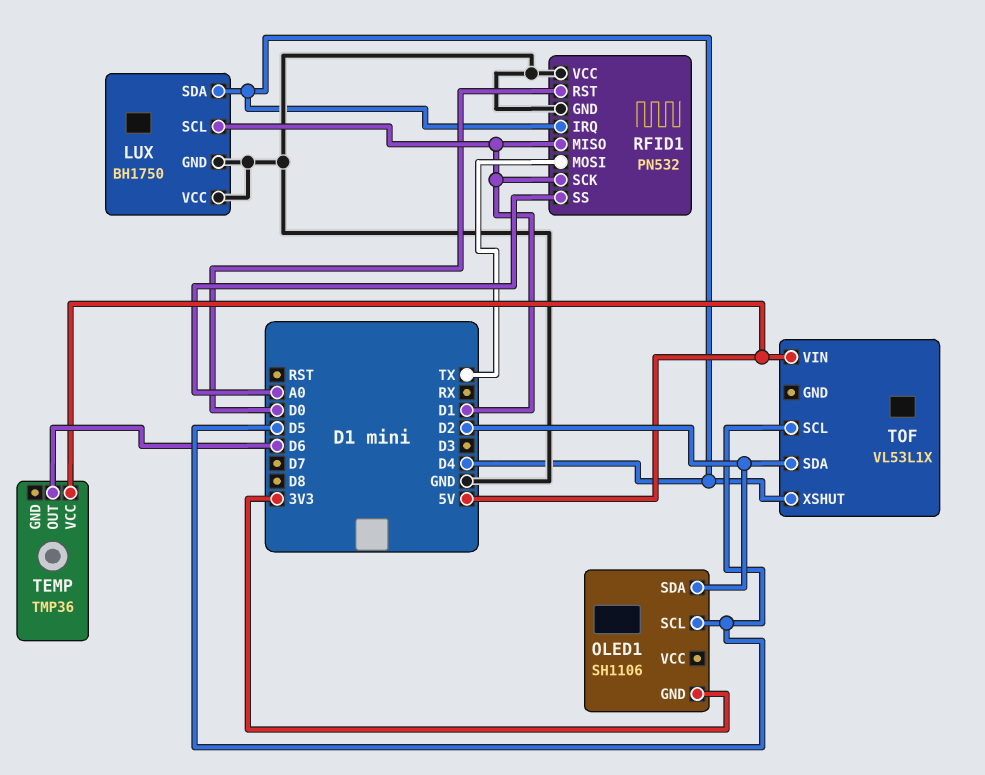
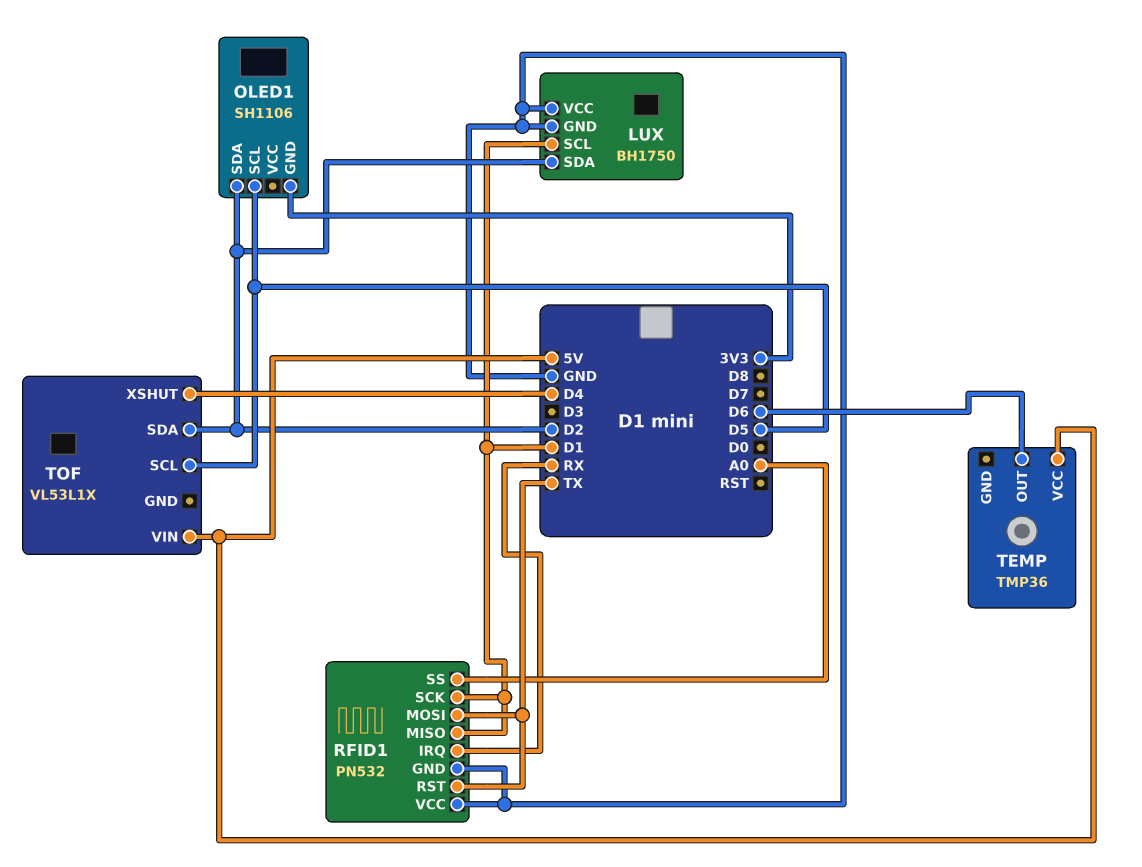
LUX pin SDA: D4 -> D2
RFID1 pin IRQ: D4 -> RX
RFID1 pin RST: D0 -> TX

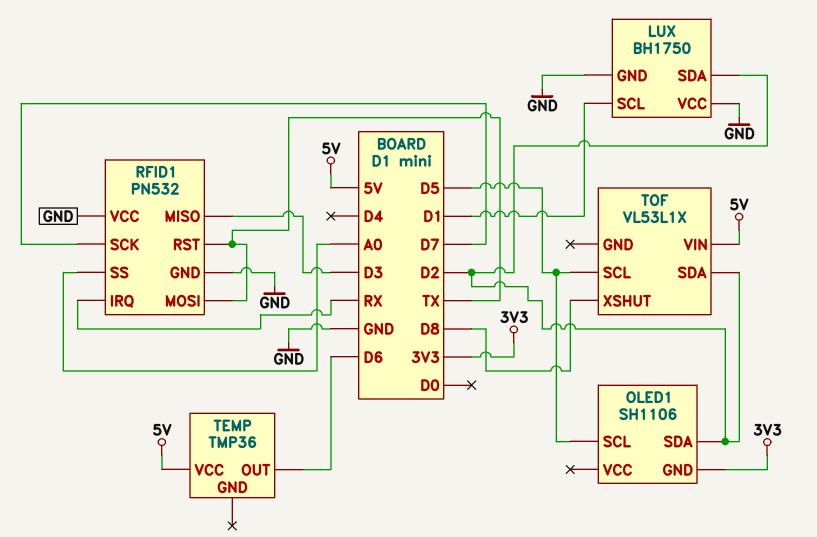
RFID1 pin MISO: D1 -> D3
RFID1 pin SCK: D1 -> D7
TOF pin XSHUT: D4 -> D8

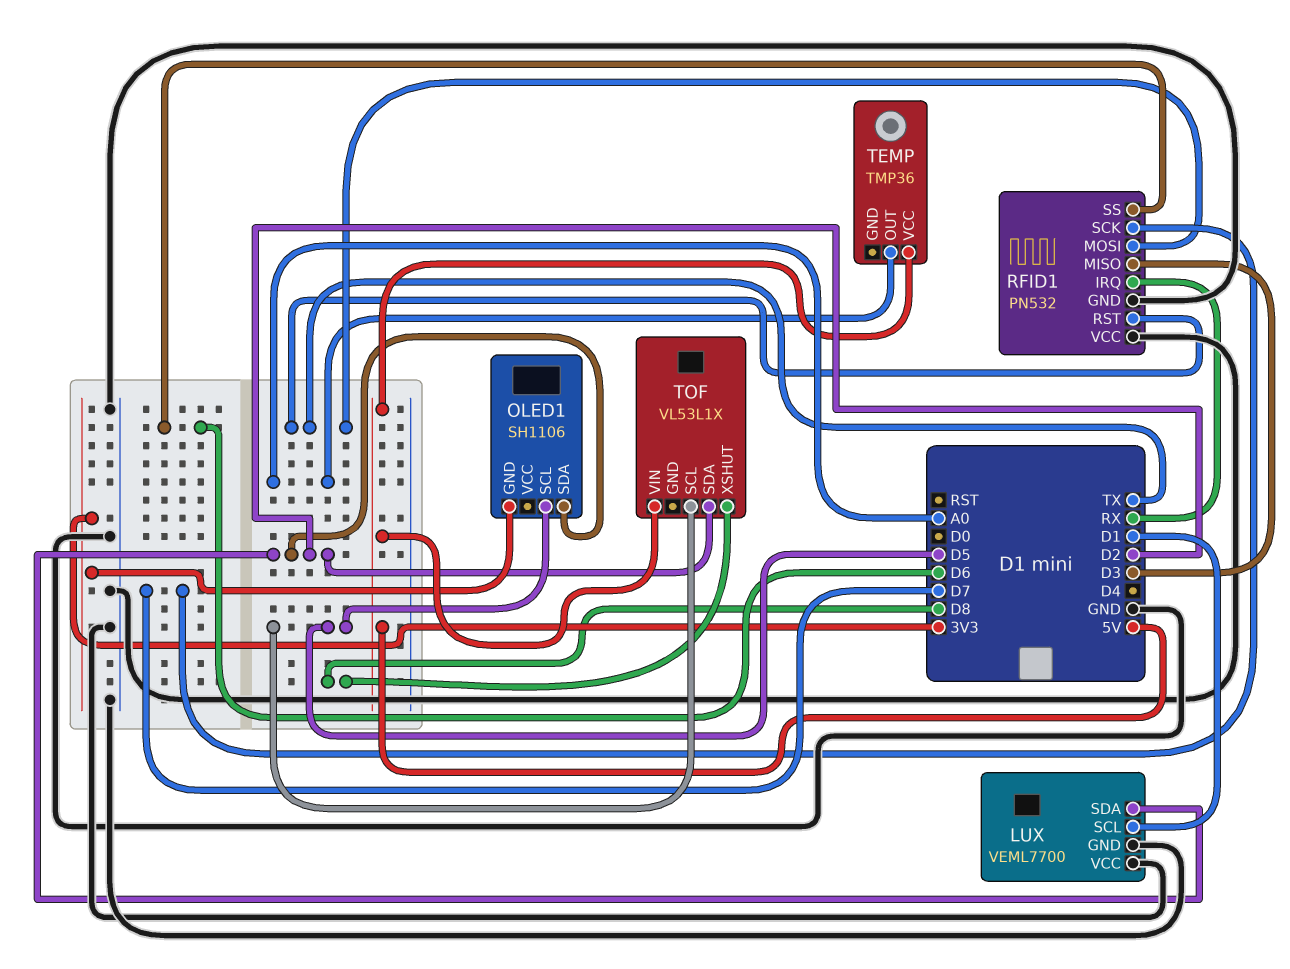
LUX: BH1750 -> VEML7700
RFID1 pin SS: A0 -> D6
TEMP pin OUT: D6 -> A0

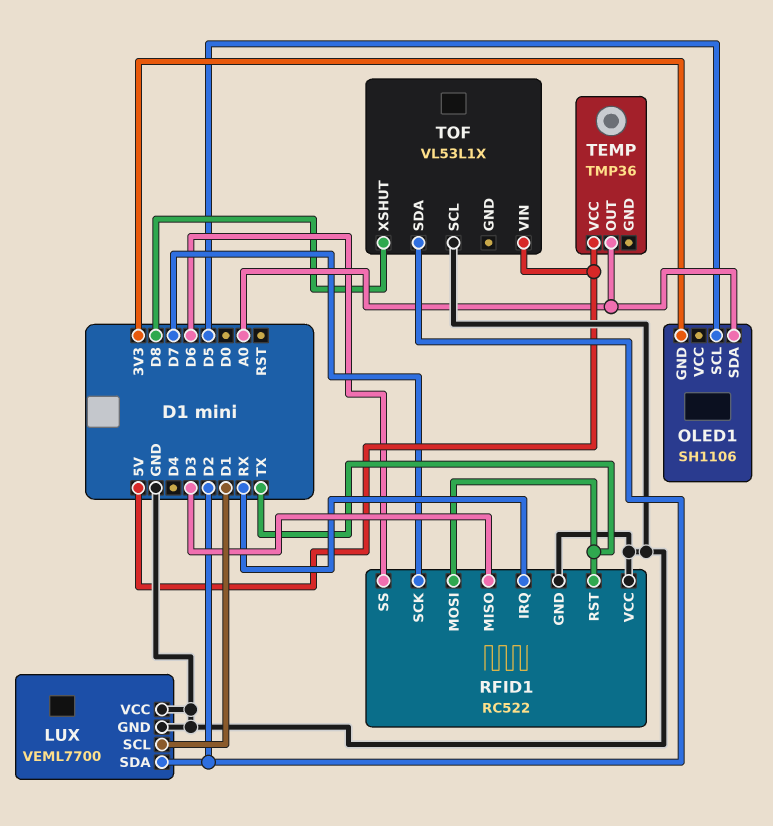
OLED1 pin SDA: D2 -> A0
RFID1: PN532 -> RC522
TOF pin SCL: D5 -> GND

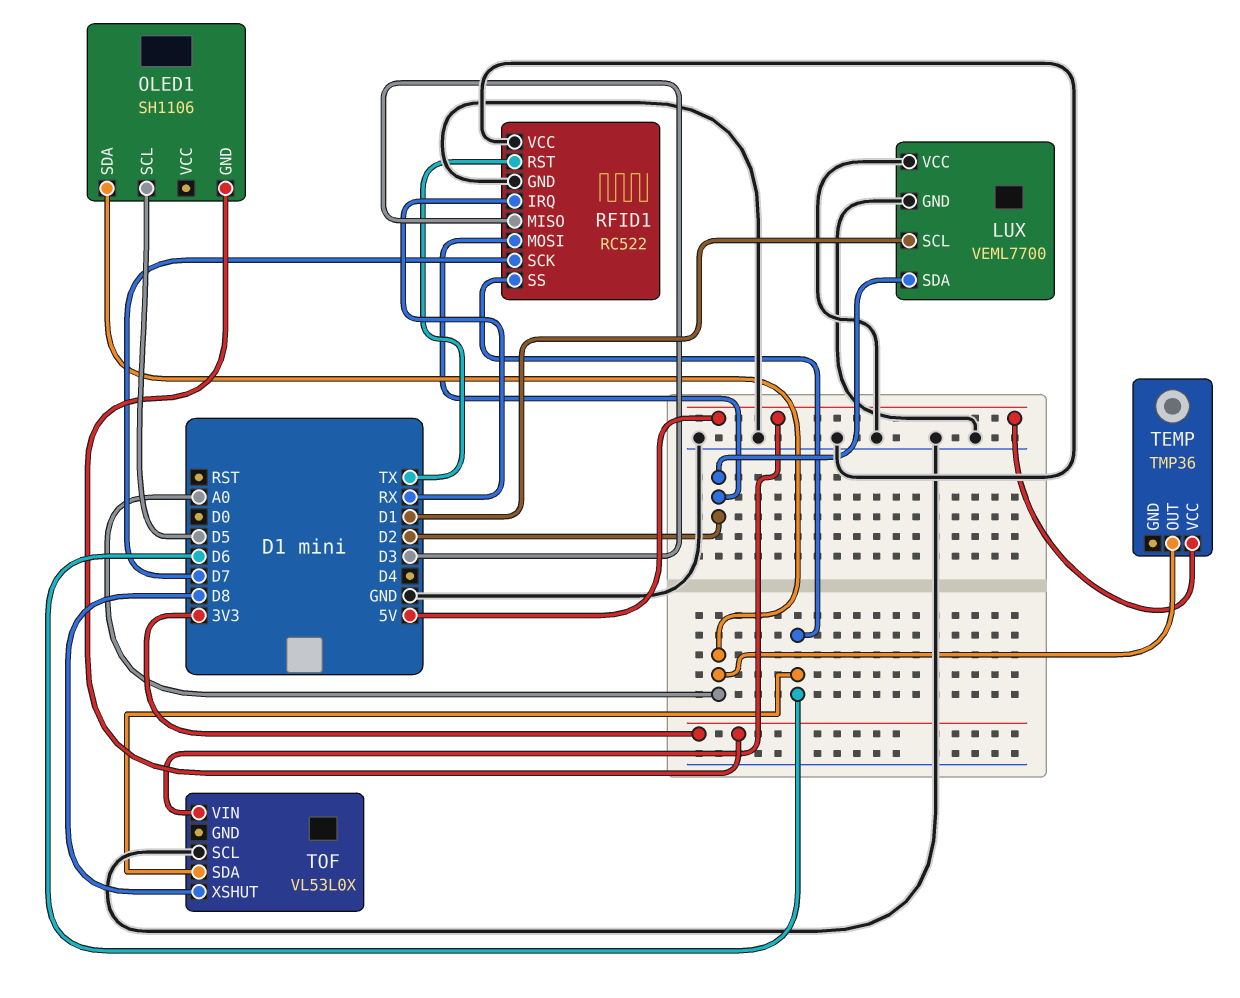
RFID1 pin MOSI: TX -> D2
TOF: VL53L1X -> VL53L0X
TOF pin SDA: D2 -> D6

